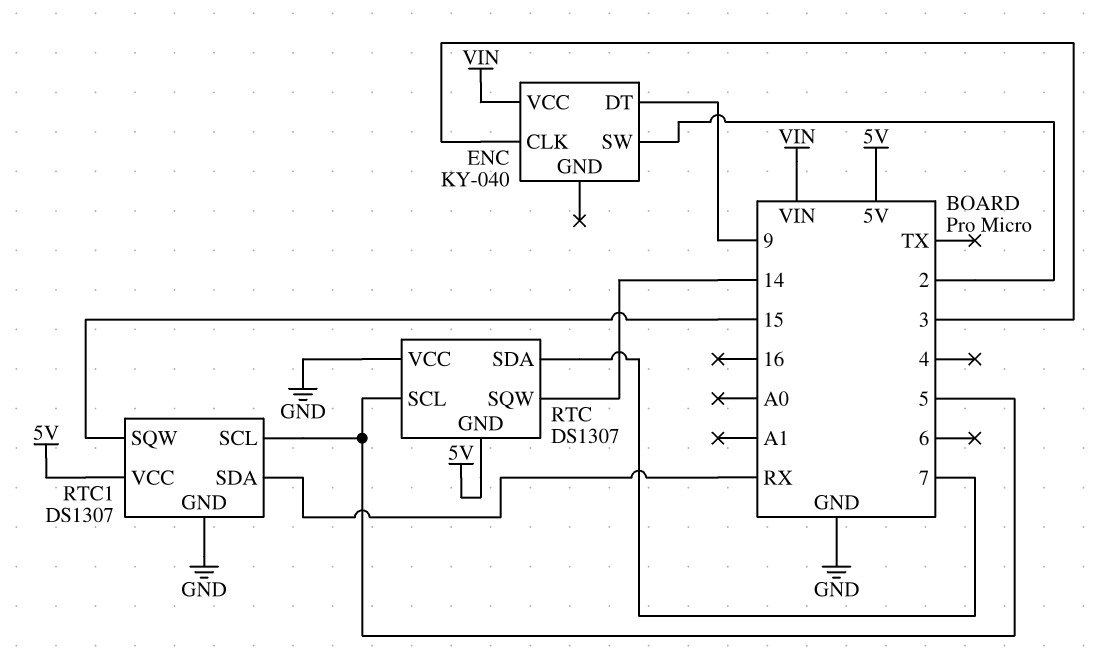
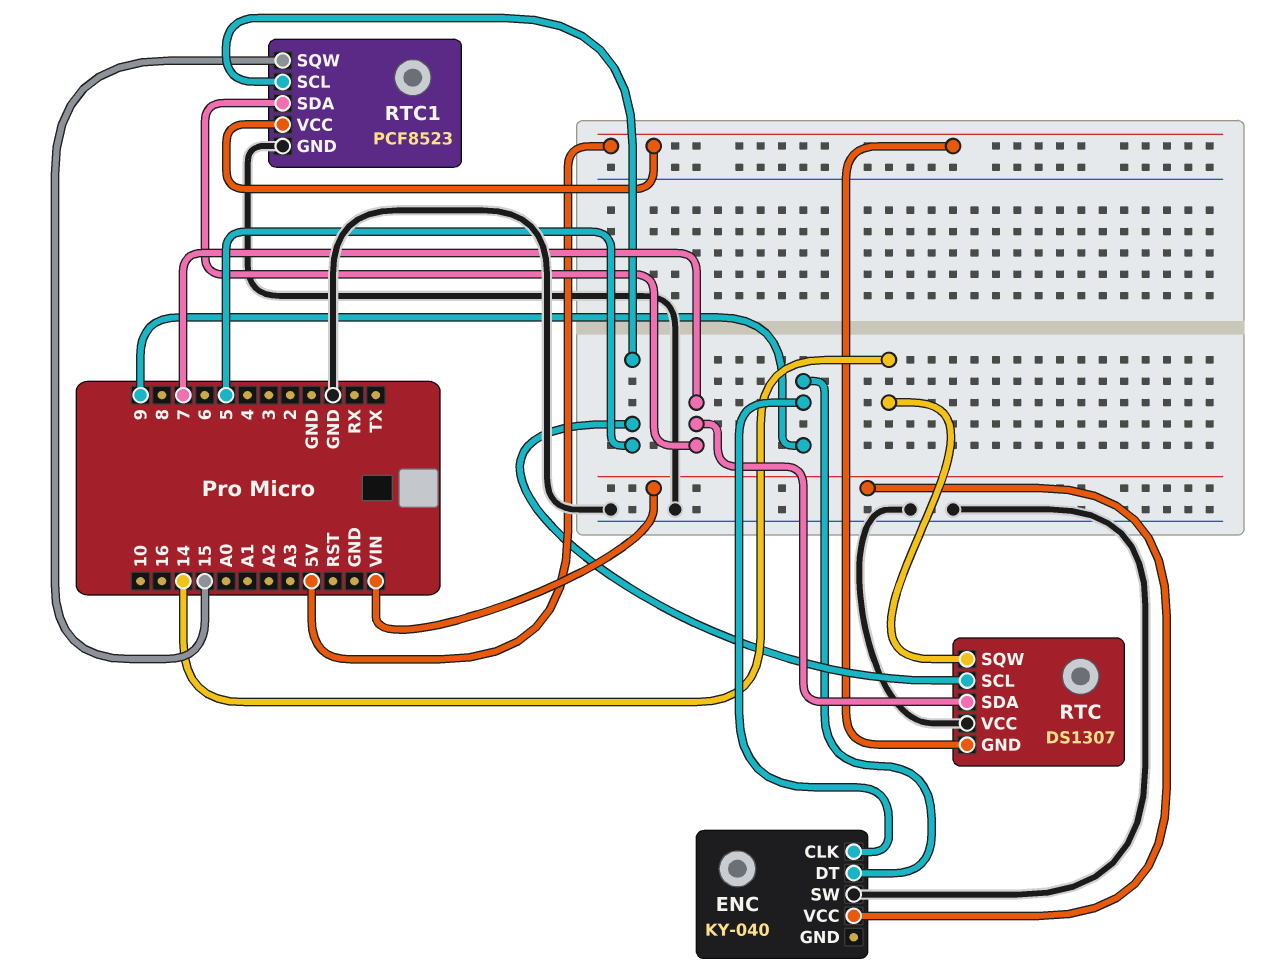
ENC pin CLK: 3 -> 9
ENC pin SW: 2 -> GND
RTC1: DS1307 -> PCF8523
RTC1 pin SDA: RX -> 7

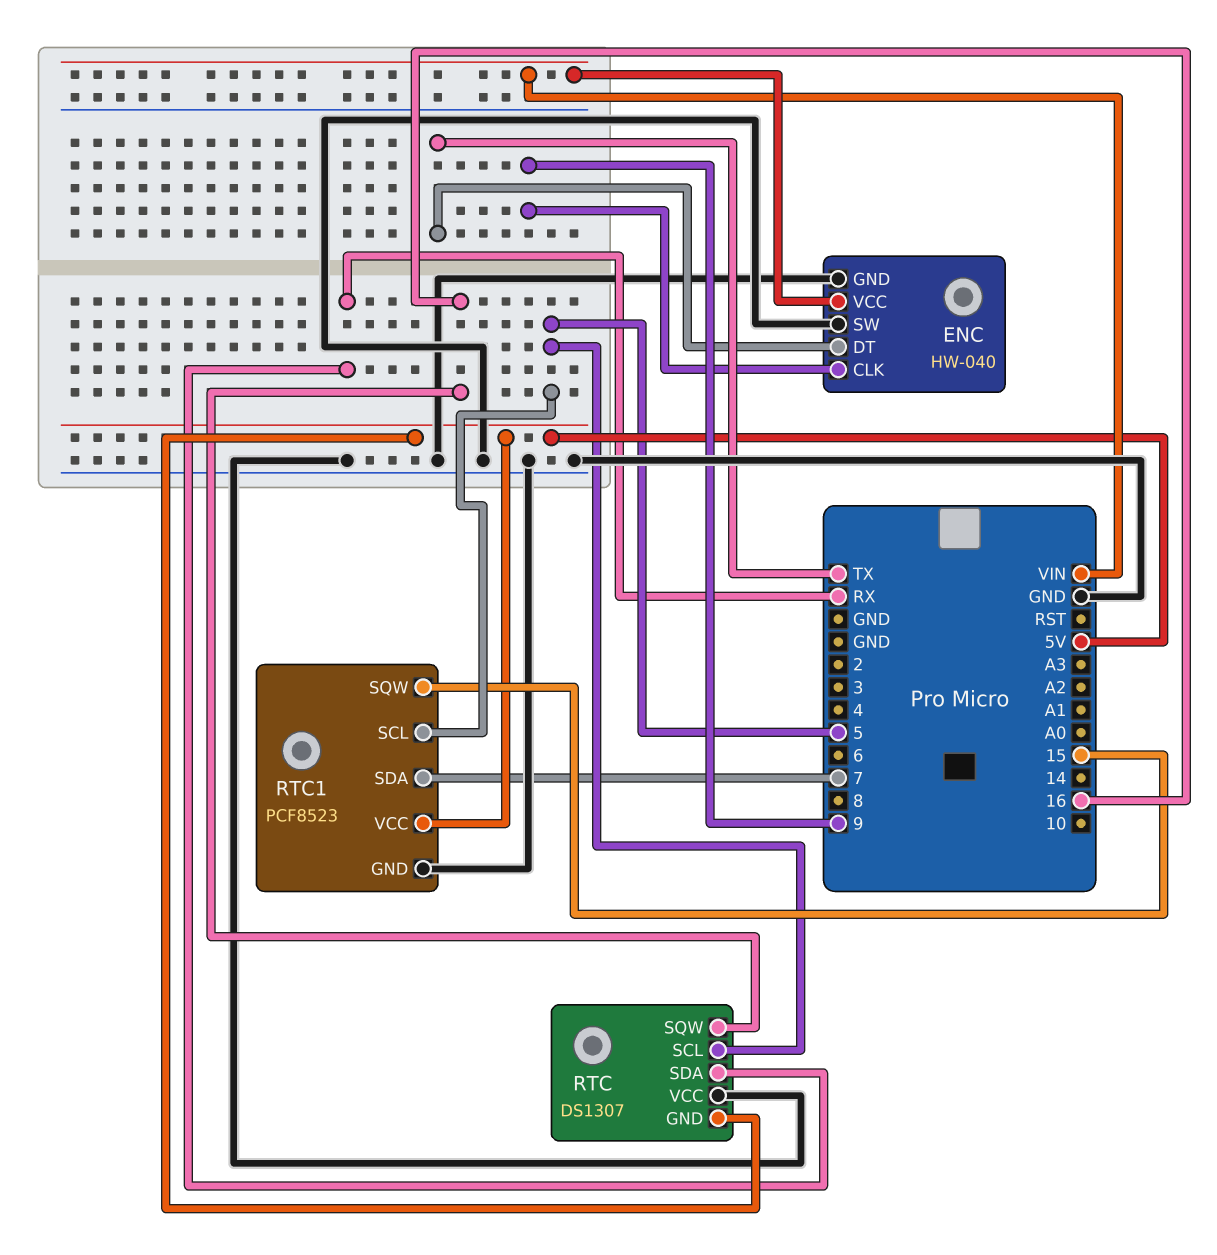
ENC: KY-040 -> HW-040
ENC pin DT: 9 -> TX
ENC pin GND: none -> GND
RTC pin SDA: 7 -> RX
RTC pin SQW: 14 -> 16

